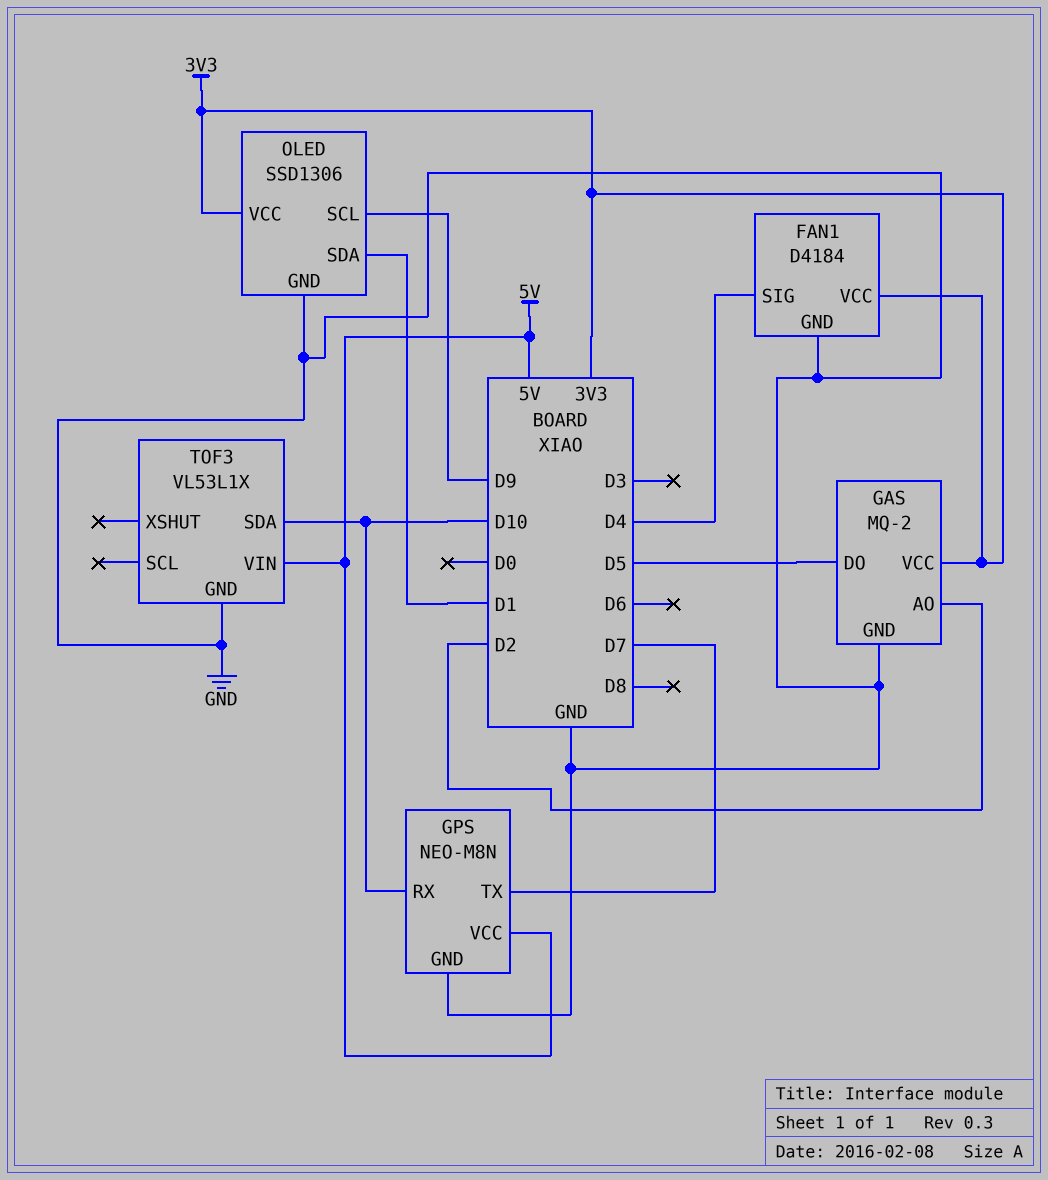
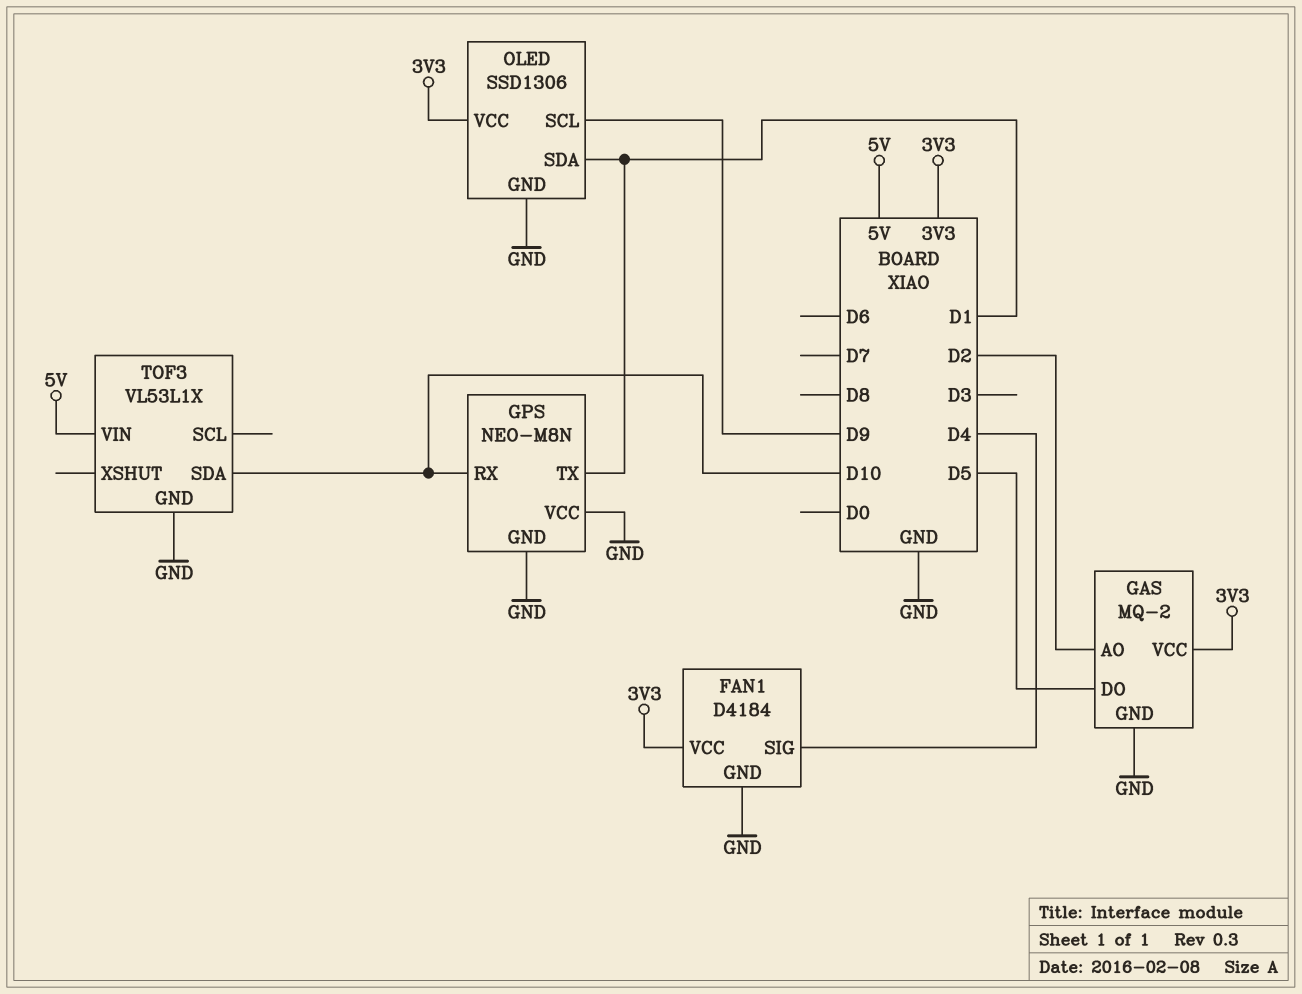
GPS pin TX: D7 -> D1
GPS pin VCC: 5V -> GND

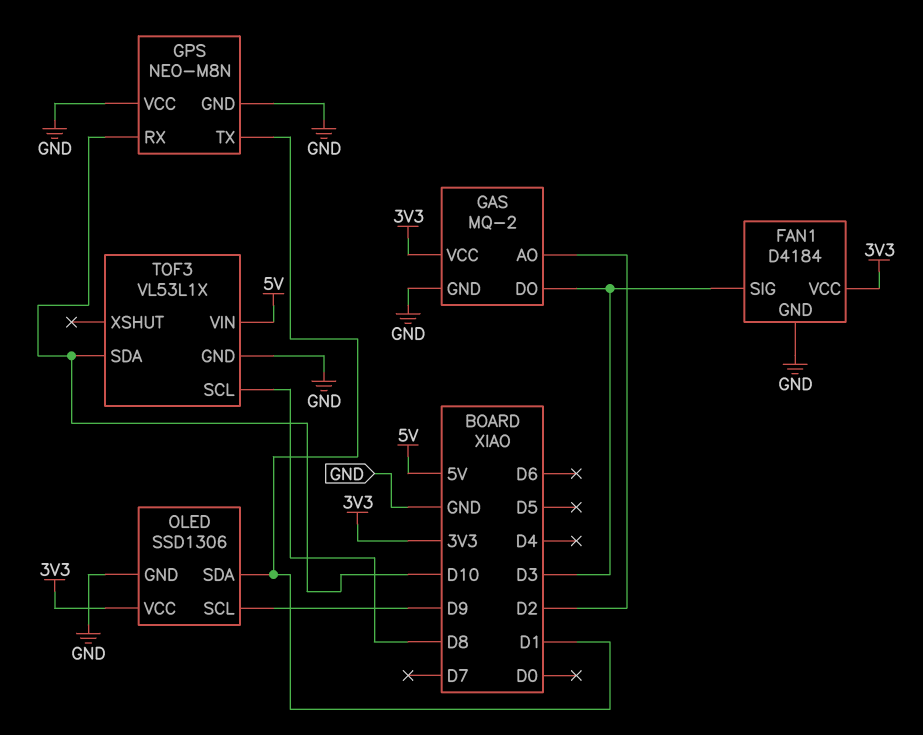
FAN1 pin SIG: D4 -> D3
GAS pin DO: D5 -> D3
TOF3 pin SCL: none -> D8

